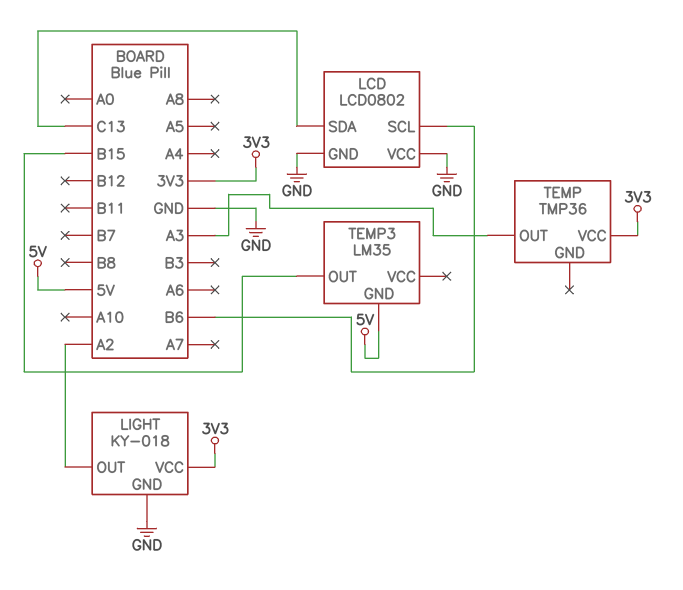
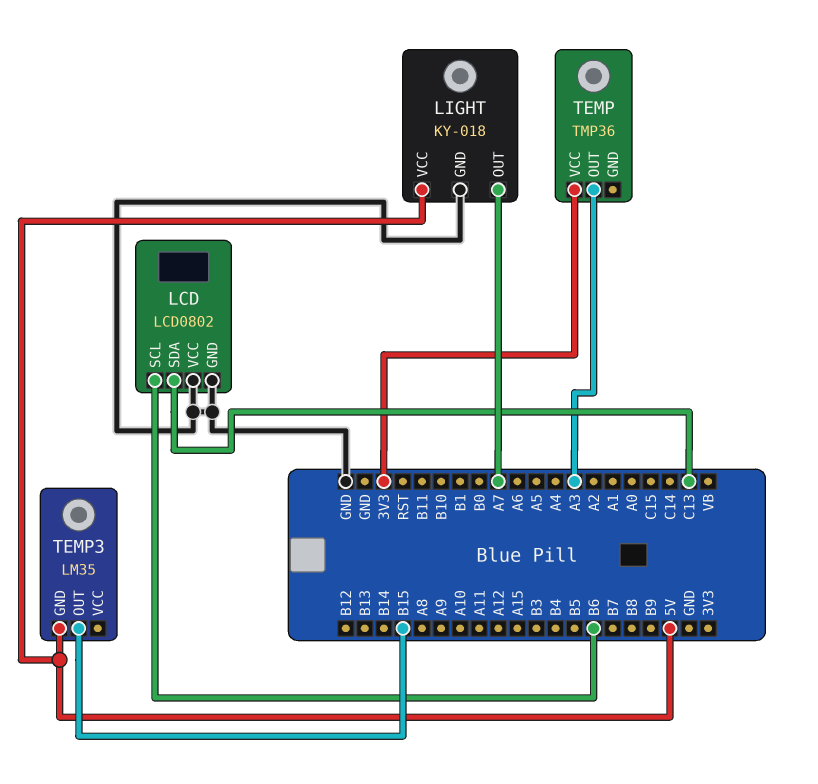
LIGHT pin OUT: A2 -> A7
LIGHT pin VCC: 3V3 -> 5V

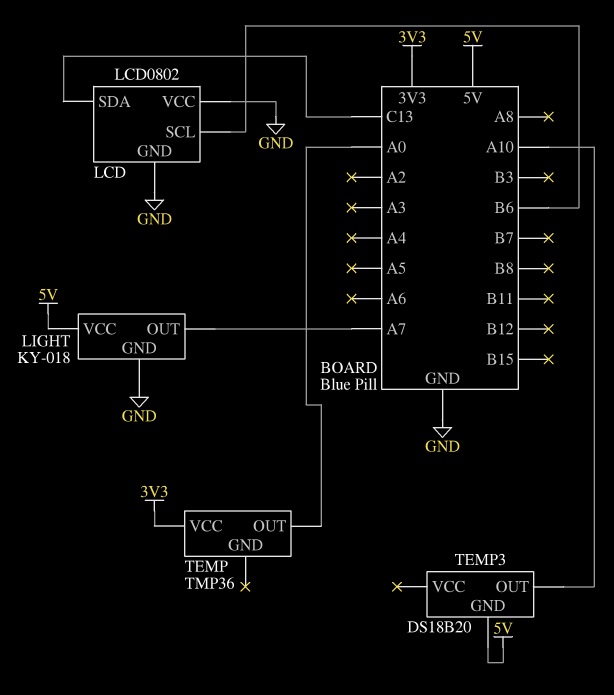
TEMP pin OUT: A3 -> A0
TEMP3: LM35 -> DS18B20
TEMP3 pin OUT: B15 -> A10

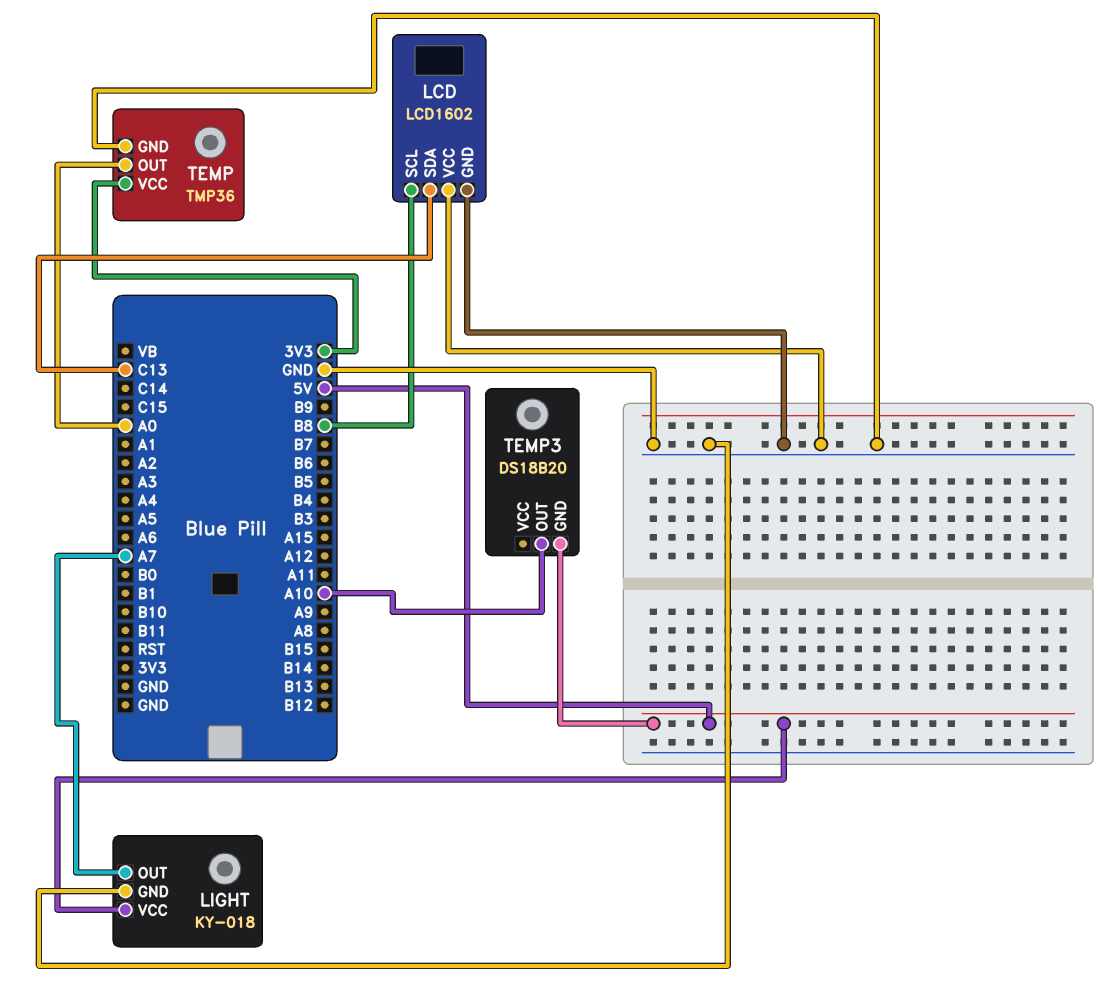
LCD: LCD0802 -> LCD1602
LCD pin SCL: B6 -> B8
TEMP pin GND: none -> GND

